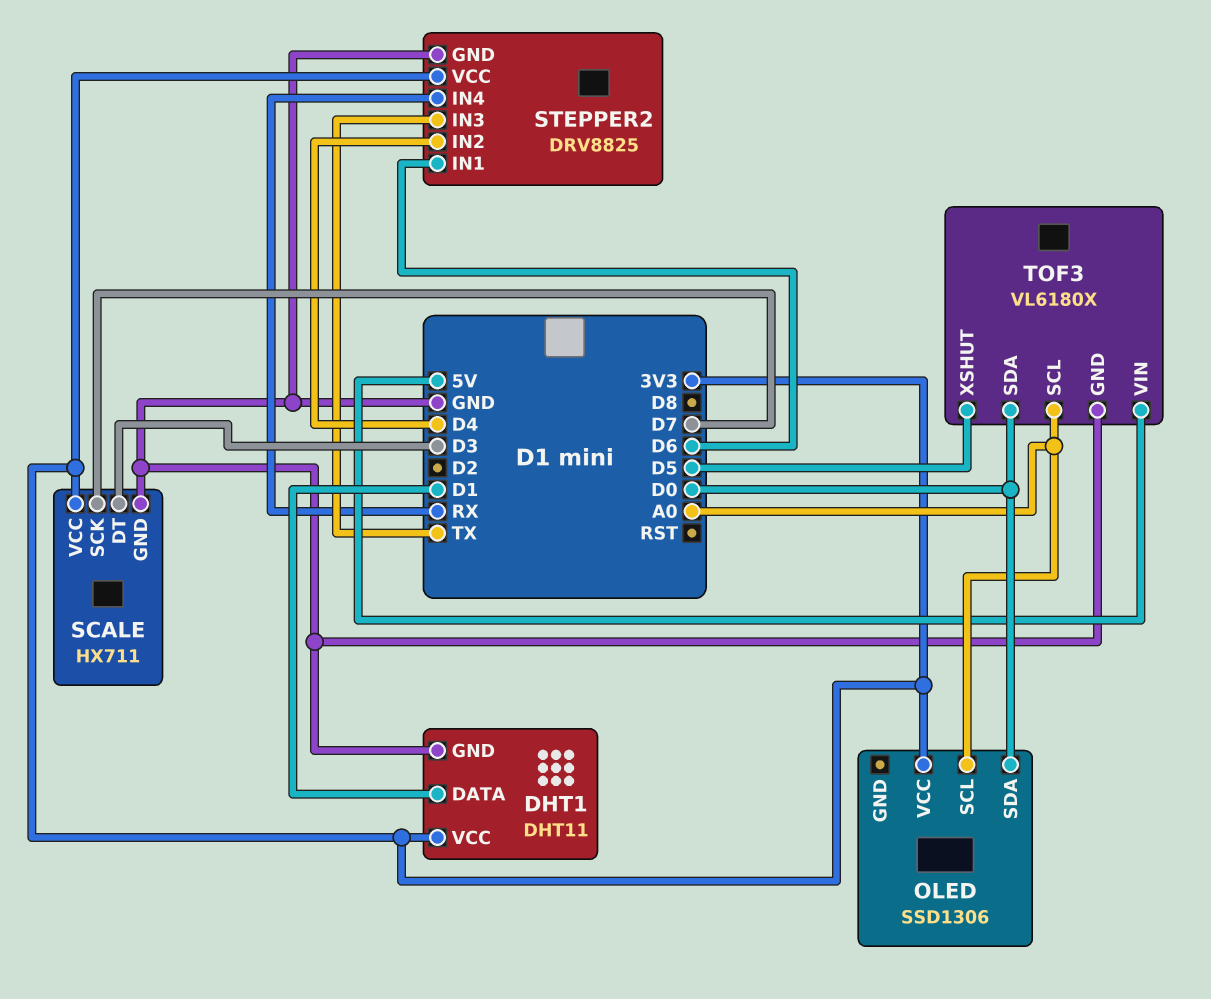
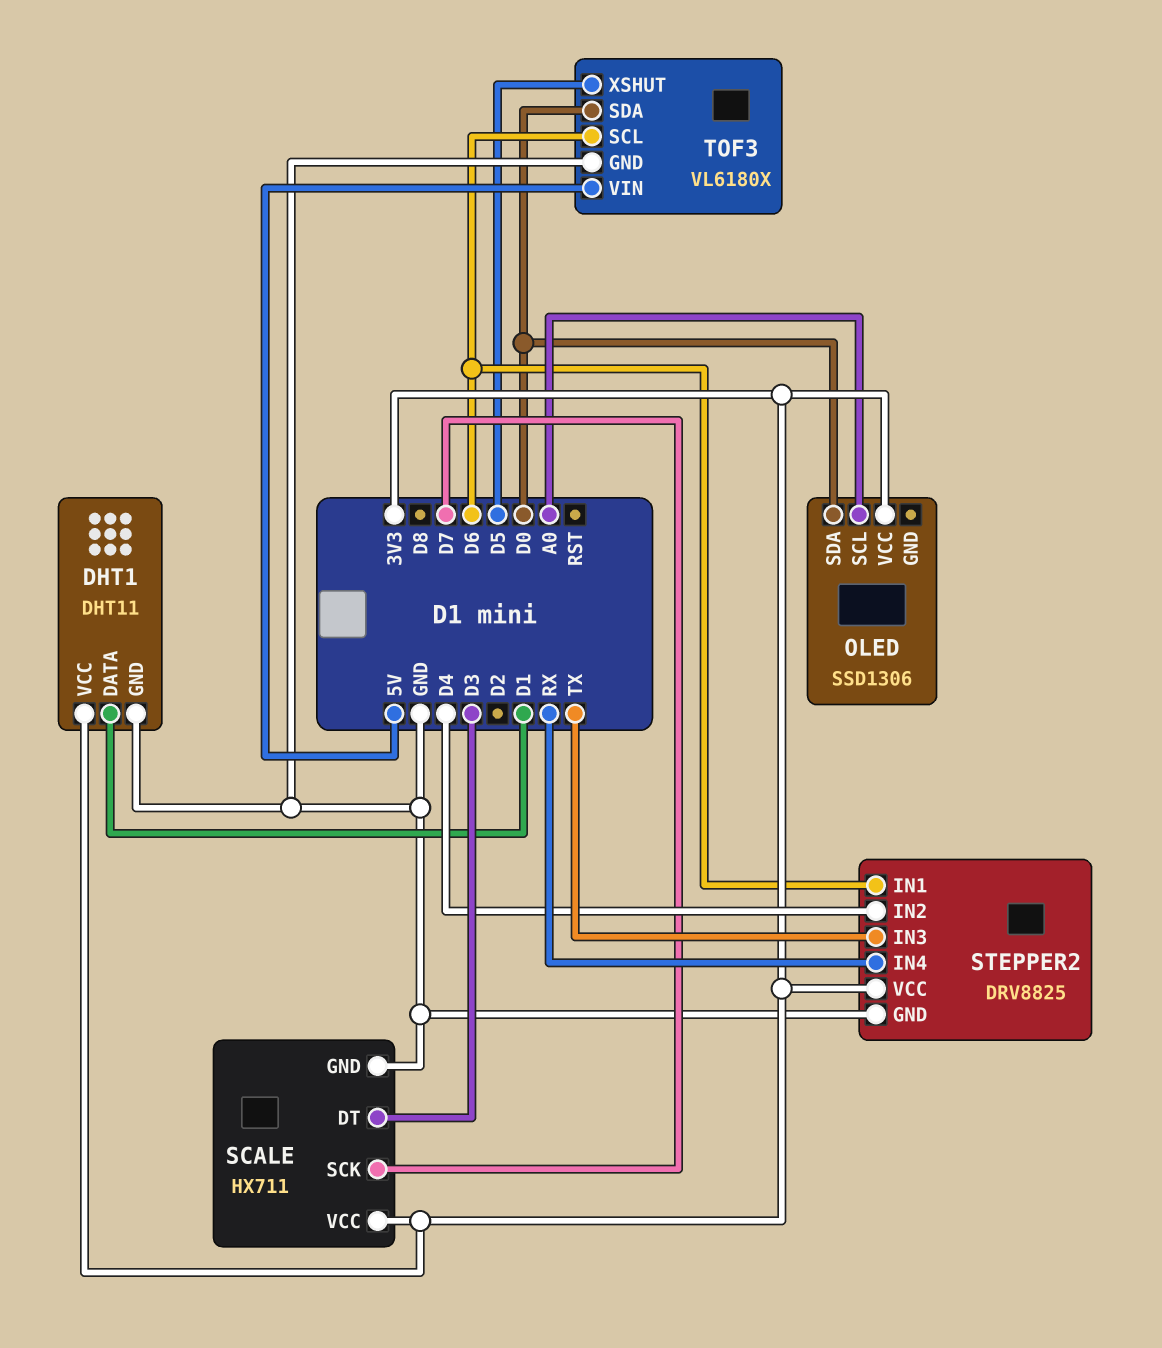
TOF3 pin SCL: A0 -> D6

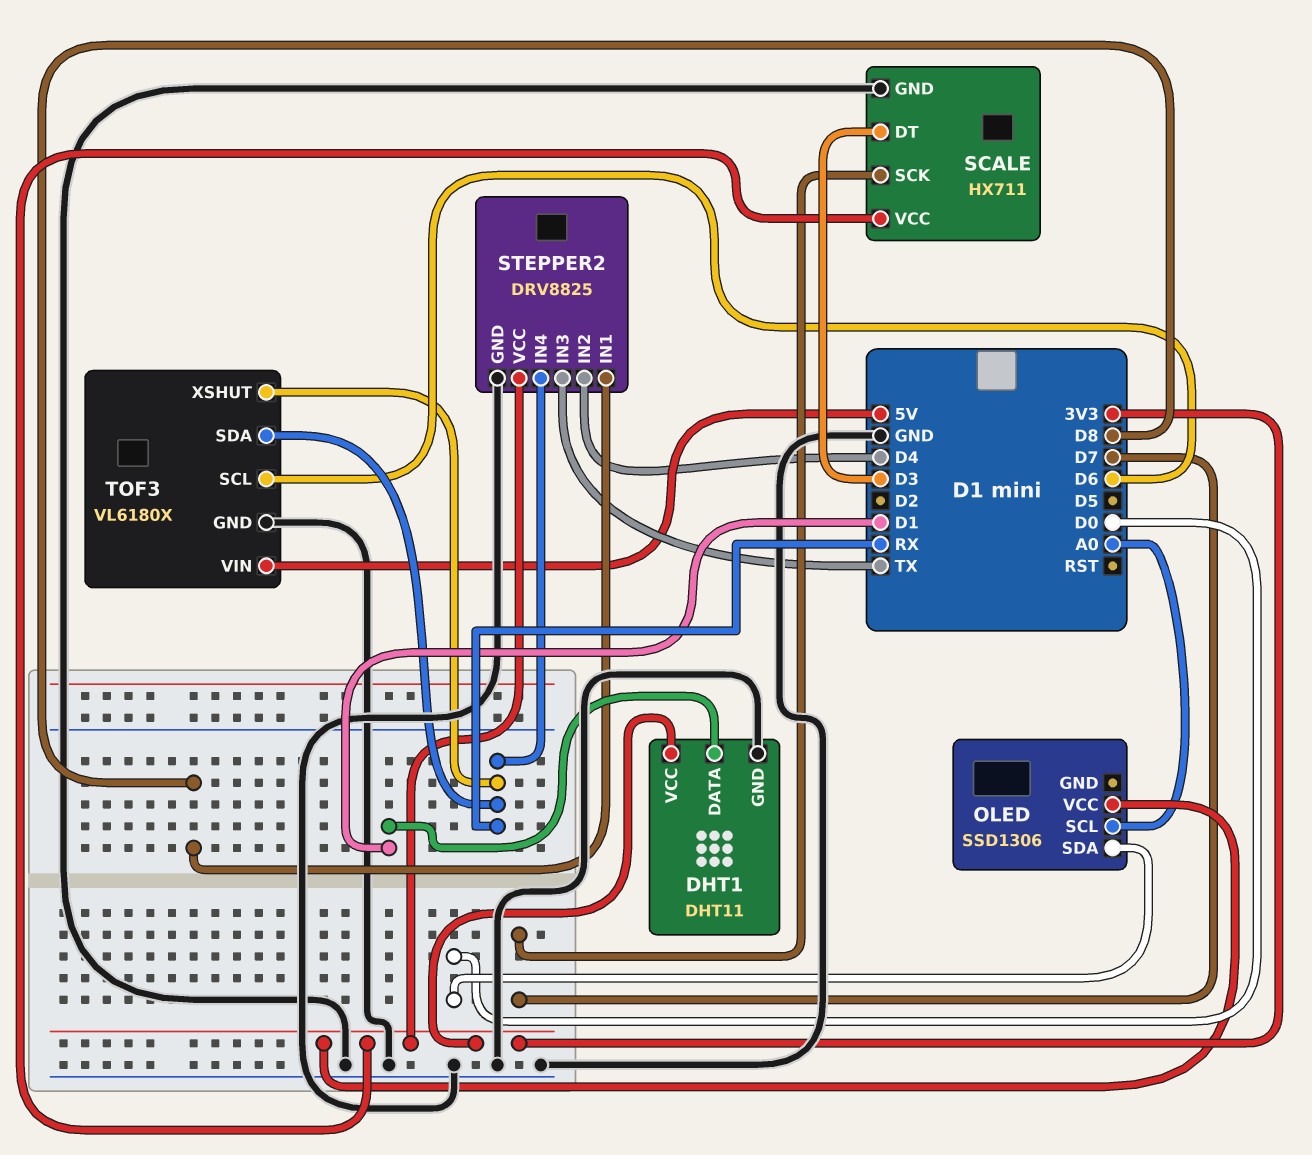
STEPPER2 pin IN1: D6 -> D8
TOF3 pin SDA: D0 -> RX
TOF3 pin XSHUT: D5 -> RX

